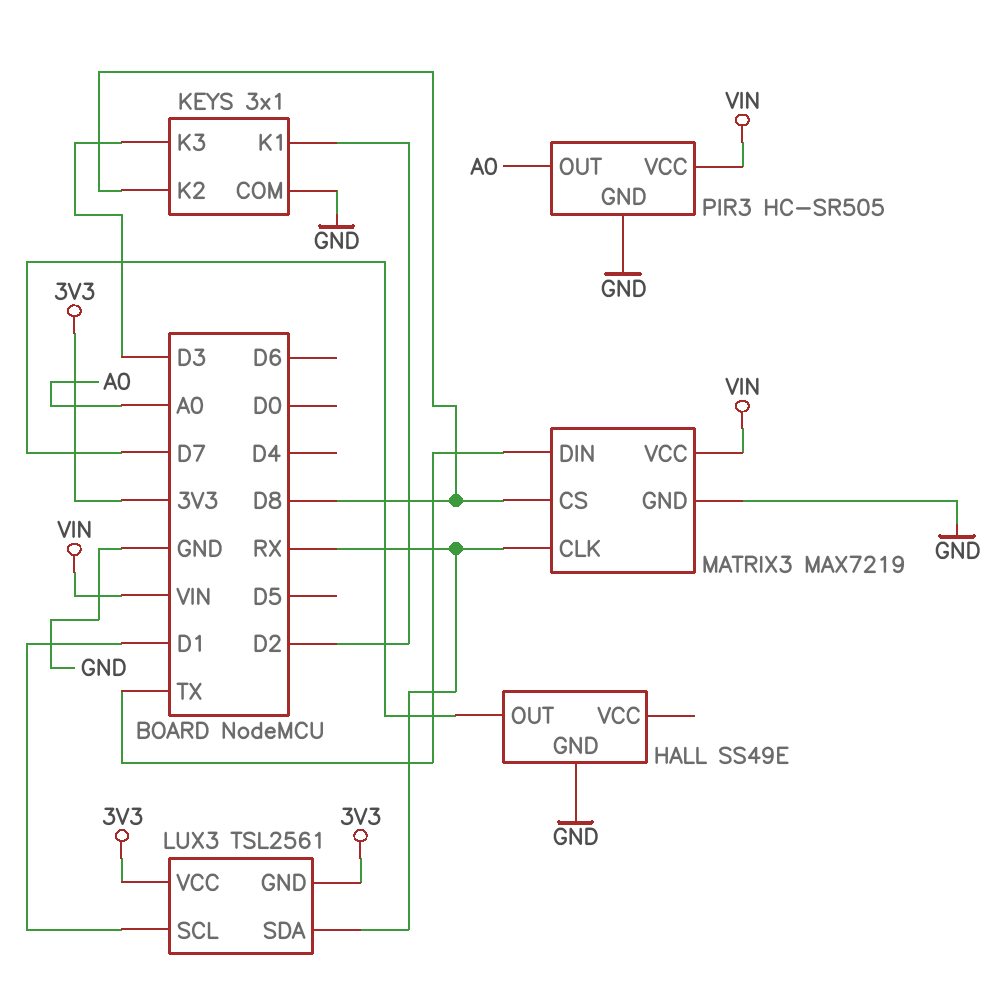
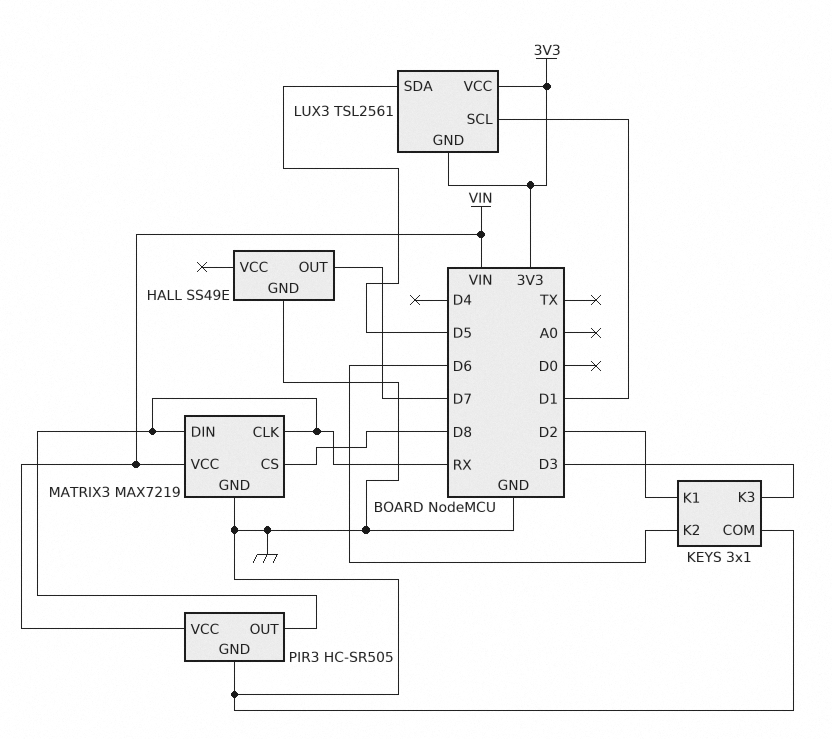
KEYS pin K2: D8 -> D6
LUX3 pin SDA: RX -> D5
MATRIX3 pin DIN: TX -> RX
PIR3 pin OUT: A0 -> RX

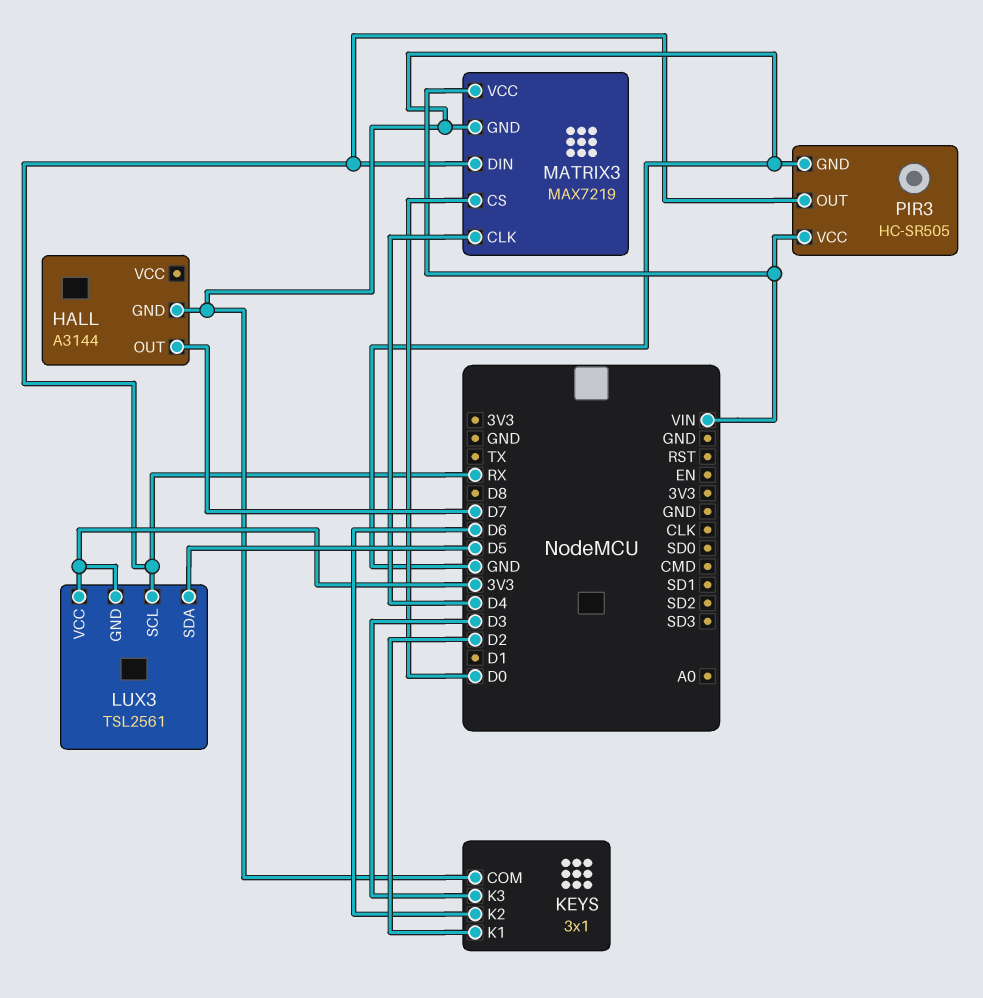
HALL: SS49E -> A3144
LUX3 pin SCL: D1 -> RX
MATRIX3 pin CLK: RX -> D4
MATRIX3 pin CS: D8 -> D0

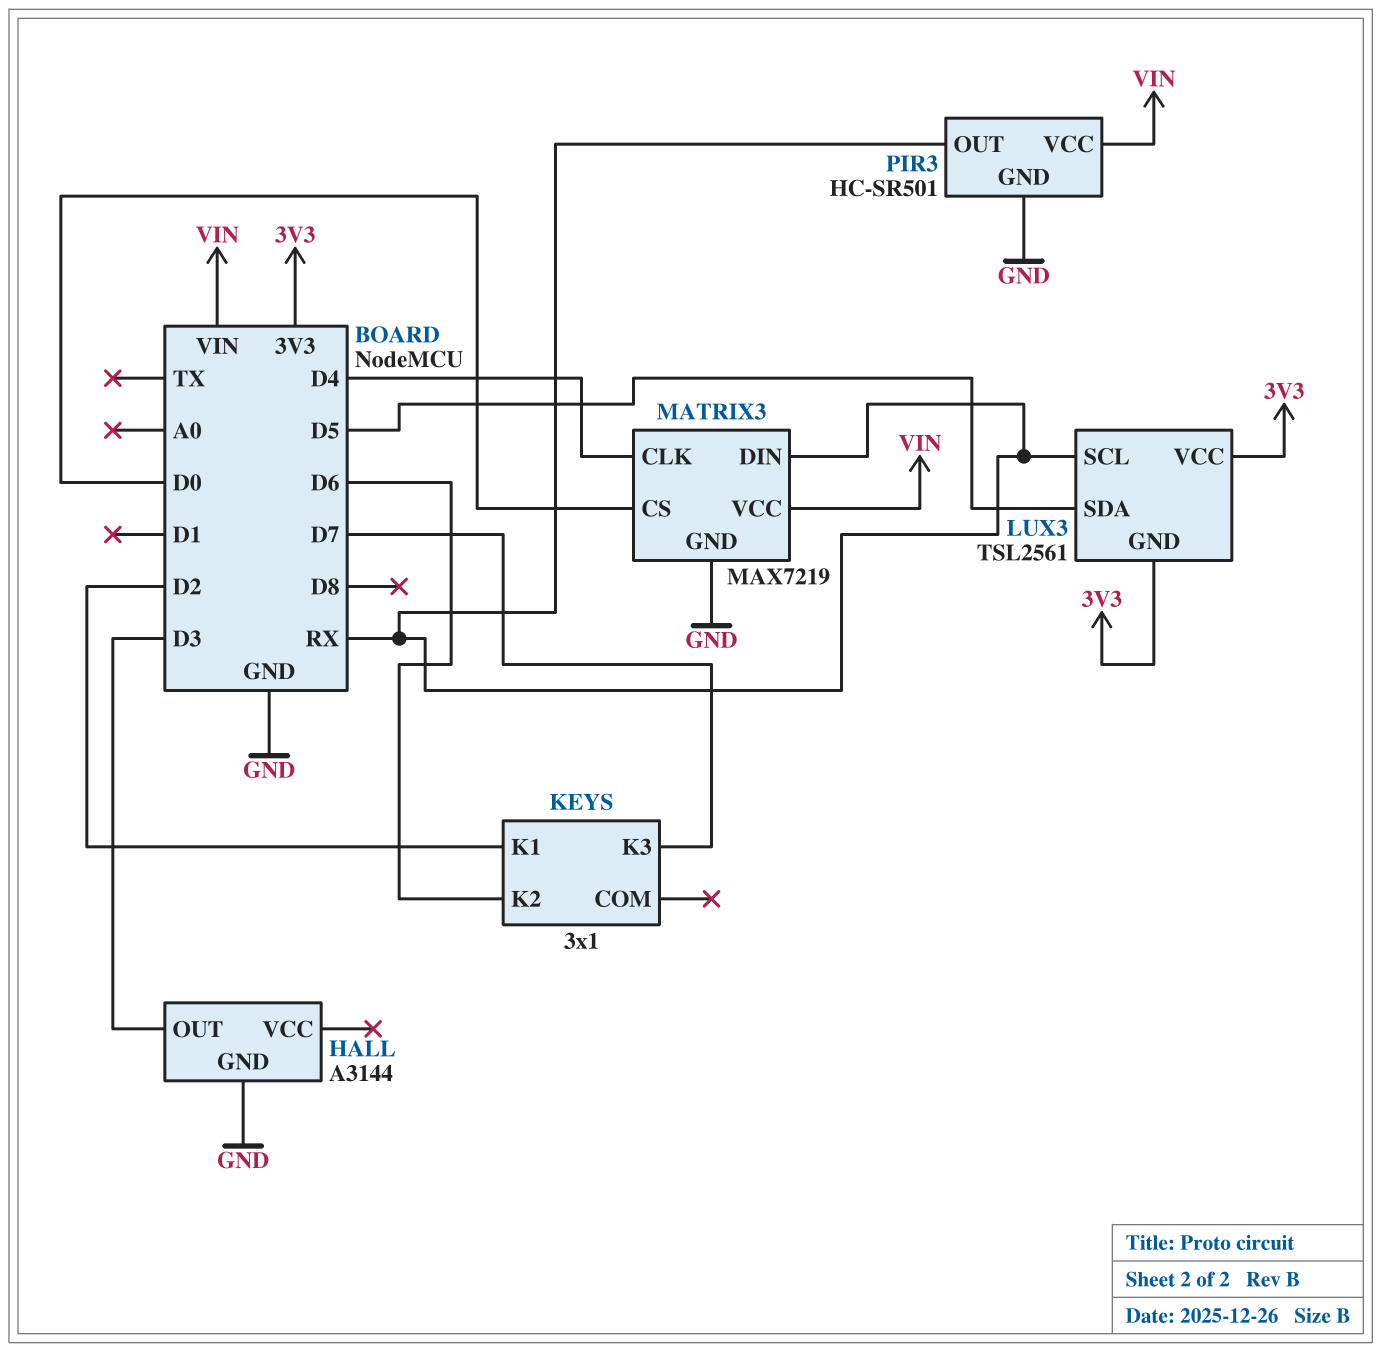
HALL pin OUT: D7 -> D3
KEYS pin COM: GND -> none
KEYS pin K3: D3 -> D7
PIR3: HC-SR505 -> HC-SR501

